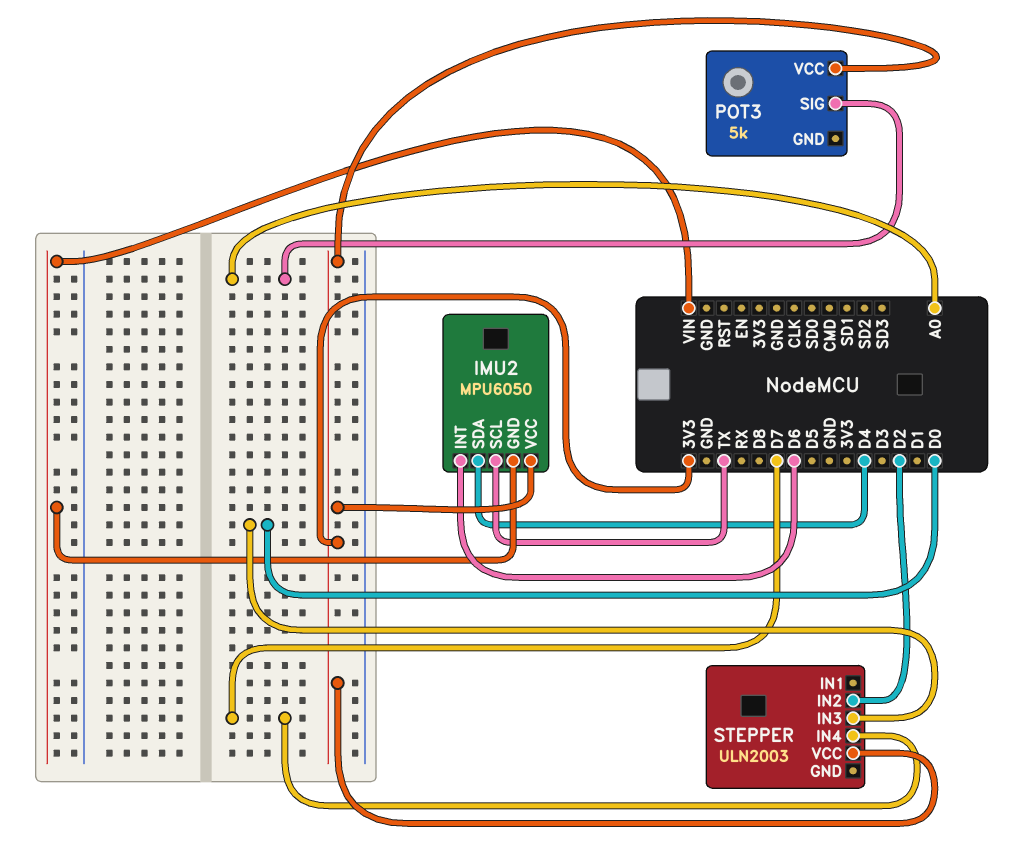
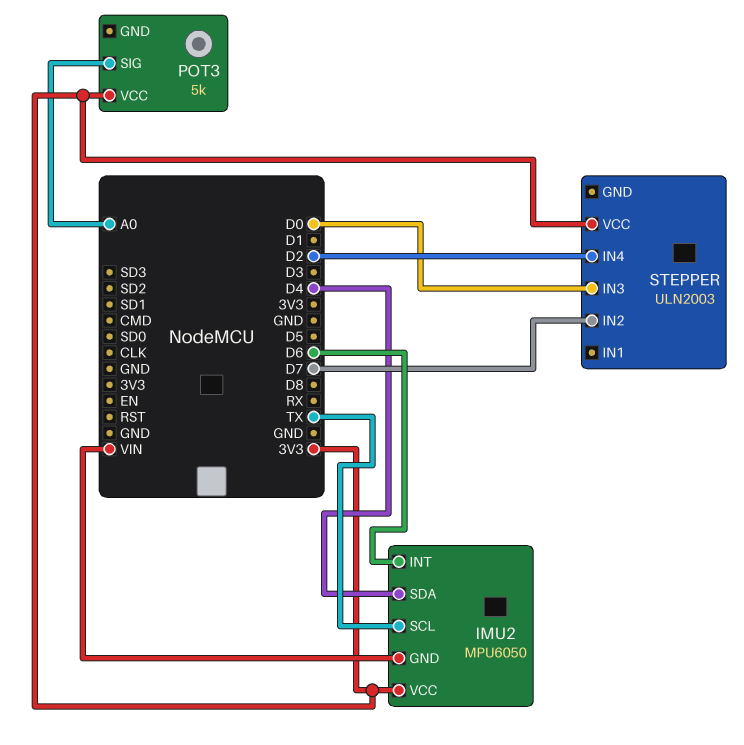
STEPPER pin IN2: D2 -> D7
STEPPER pin IN4: D7 -> D2

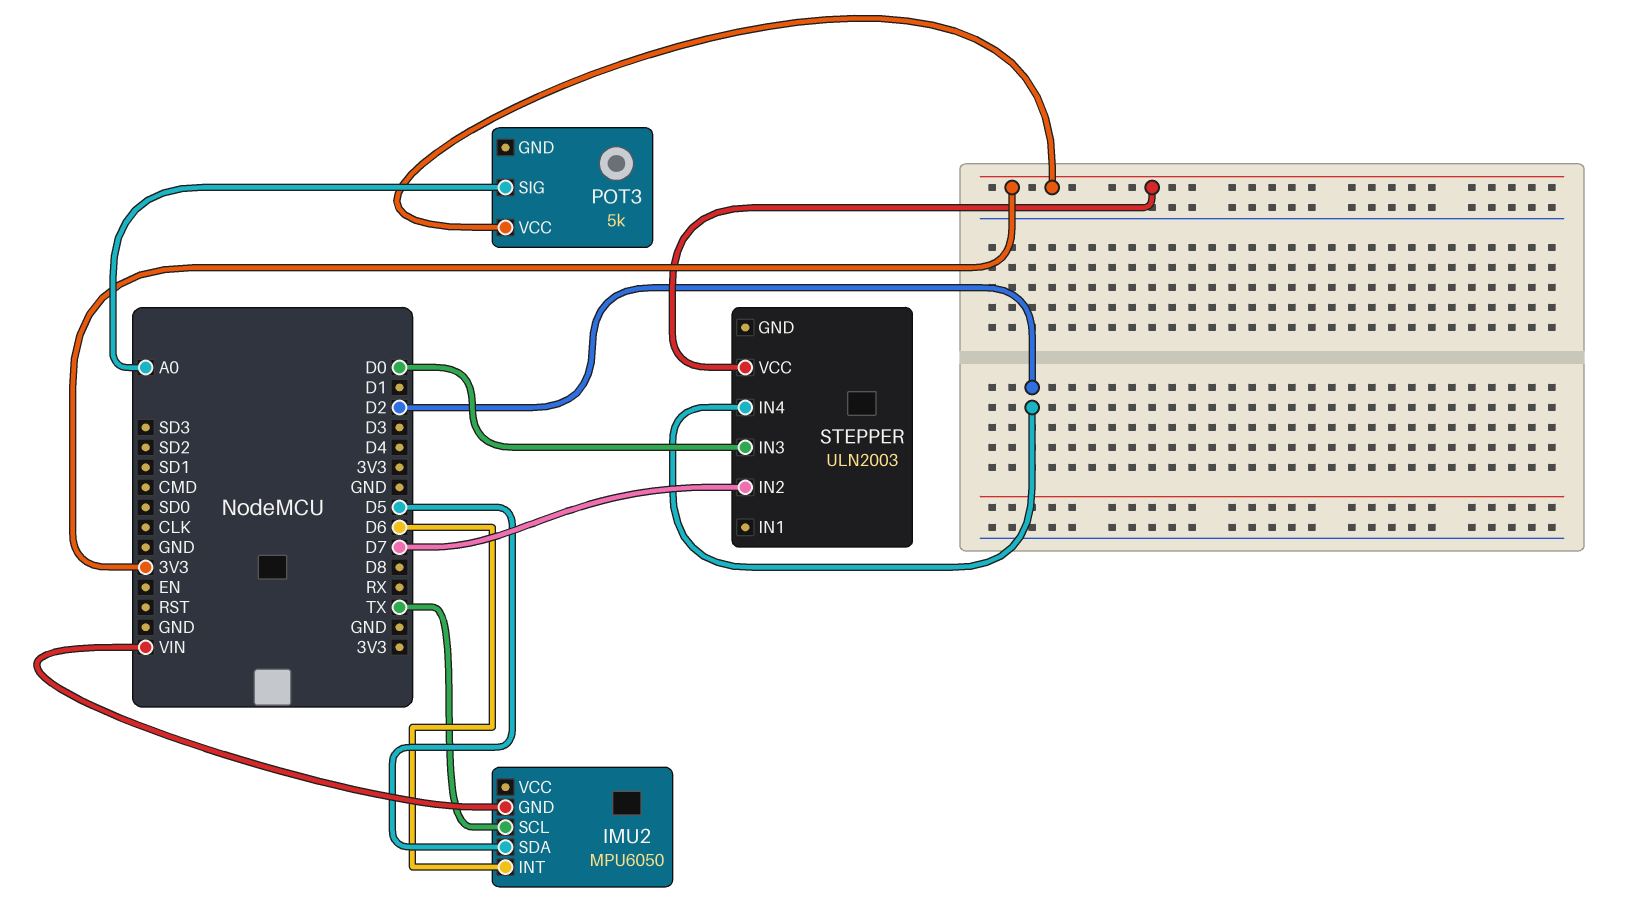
IMU2 pin SDA: D4 -> D5
IMU2 pin VCC: 3V3 -> none

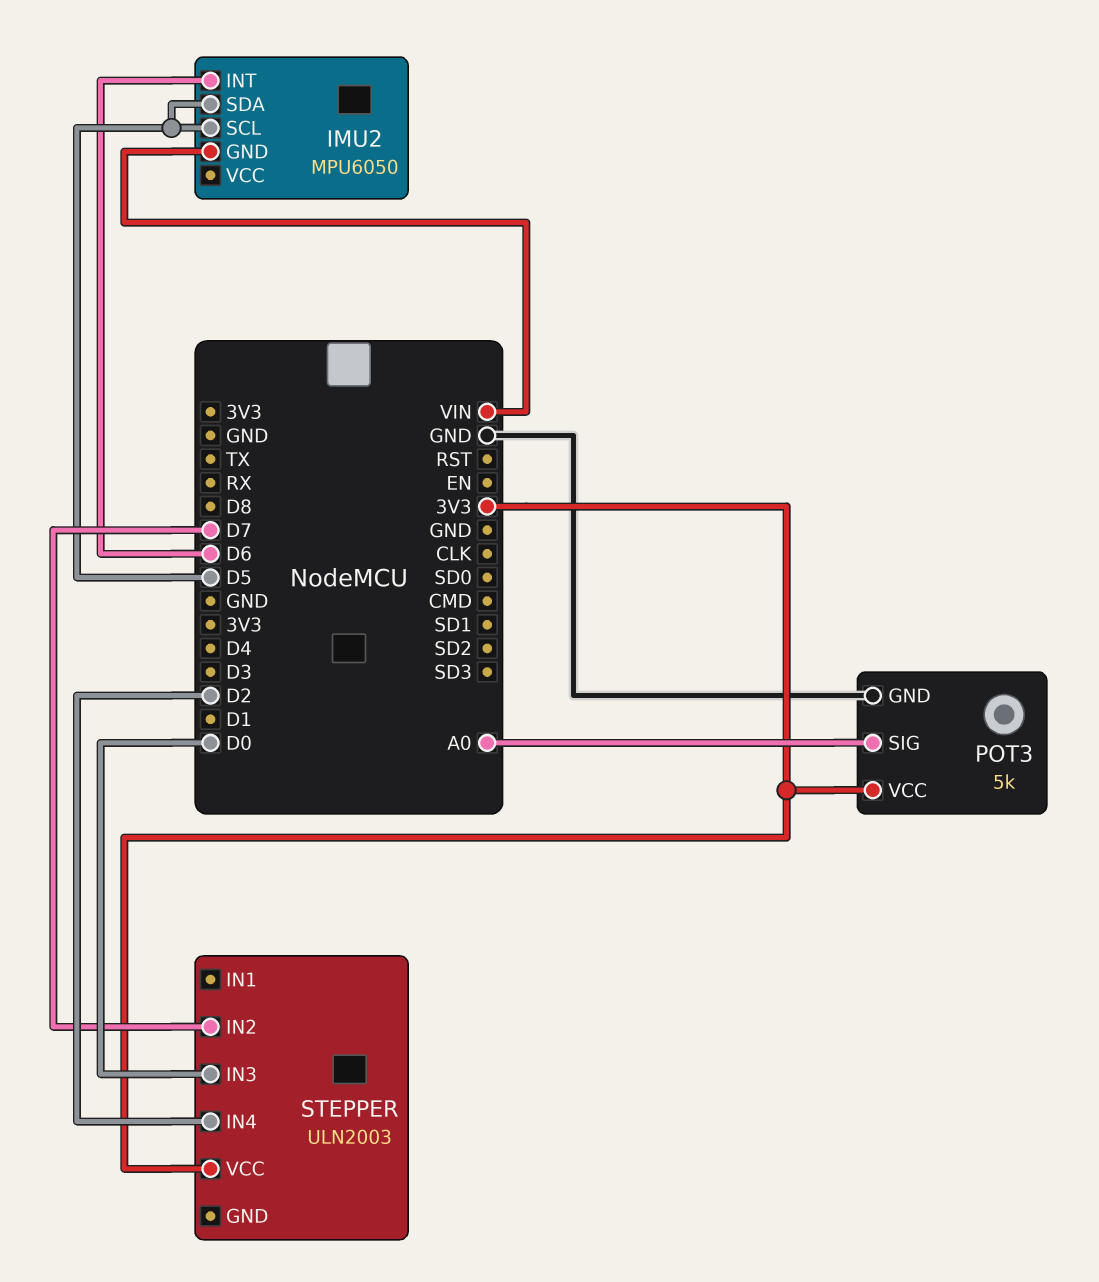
IMU2 pin SCL: TX -> D5
POT3 pin GND: none -> GND

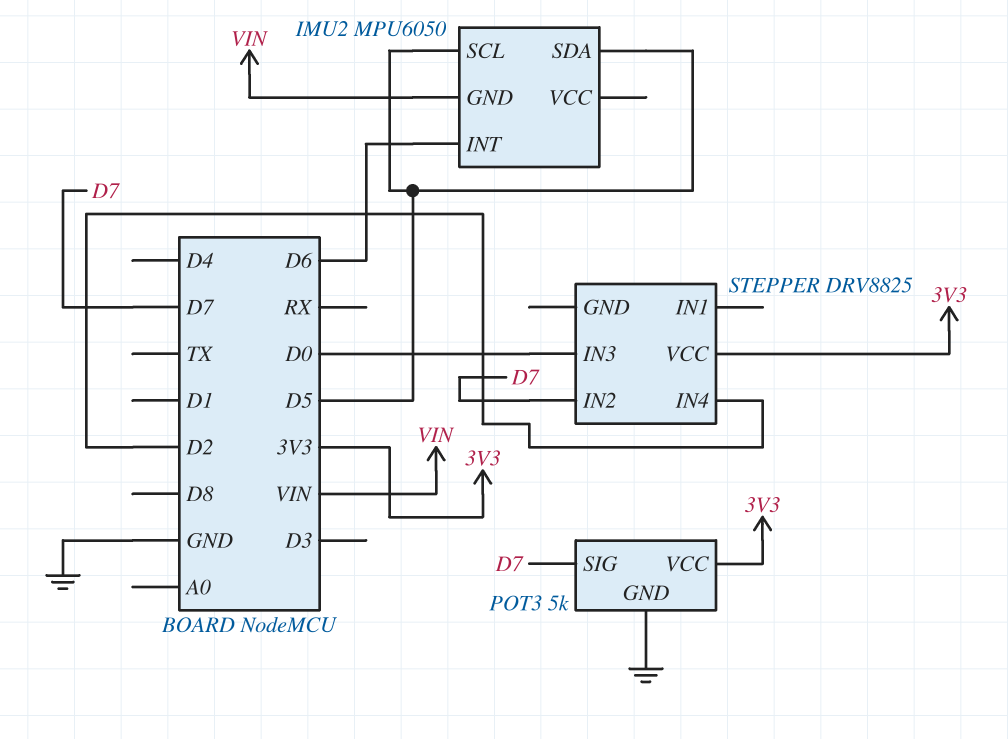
POT3 pin SIG: A0 -> D7
STEPPER: ULN2003 -> DRV8825

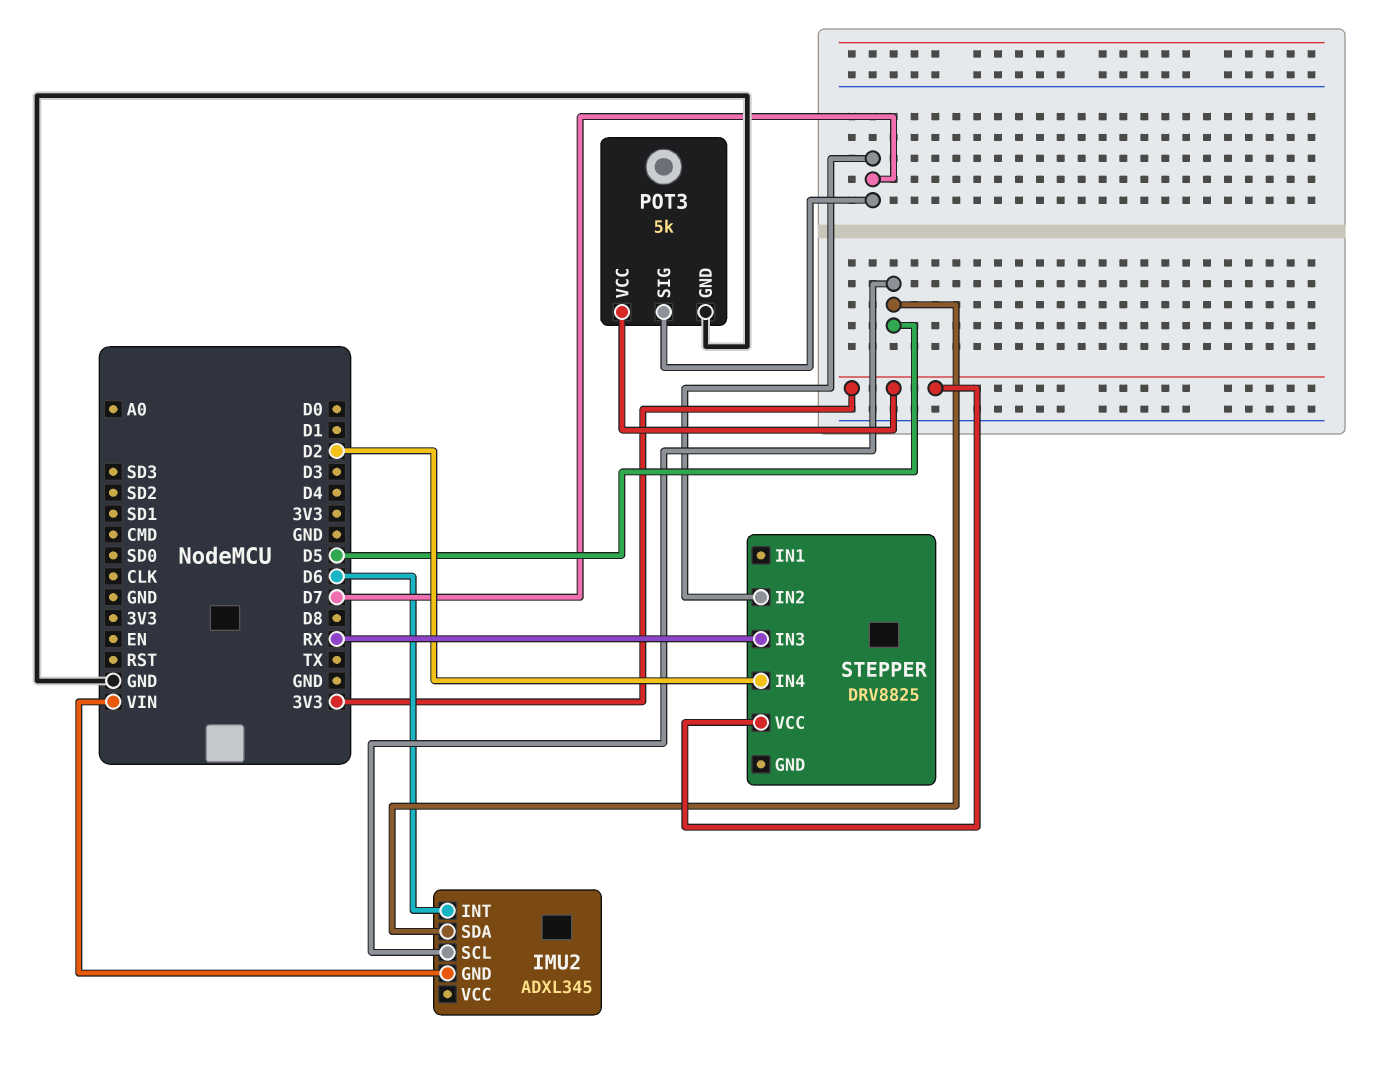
IMU2: MPU6050 -> ADXL345
STEPPER pin IN3: D0 -> RX

